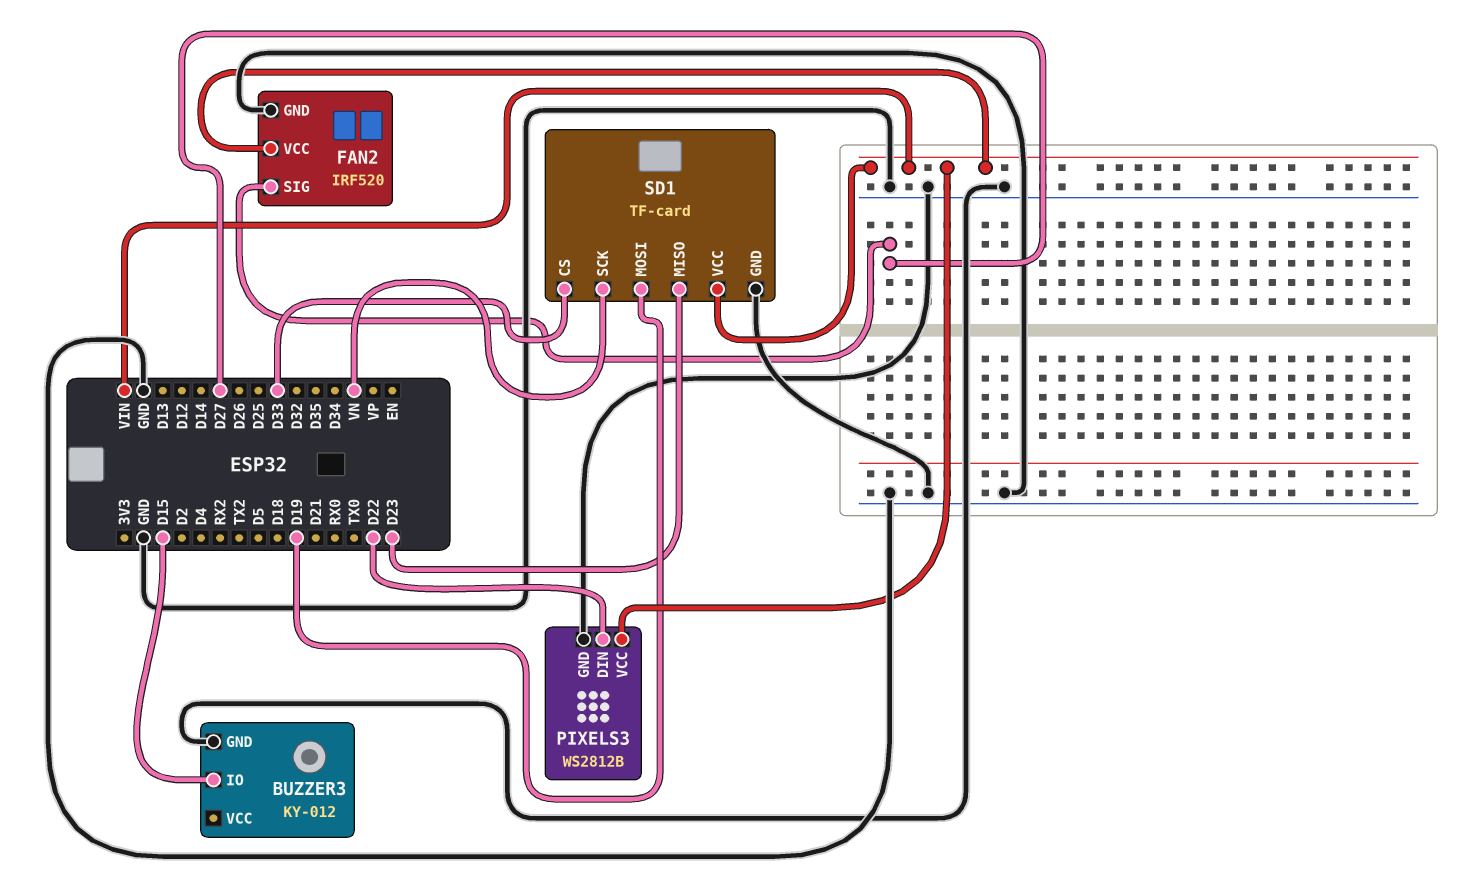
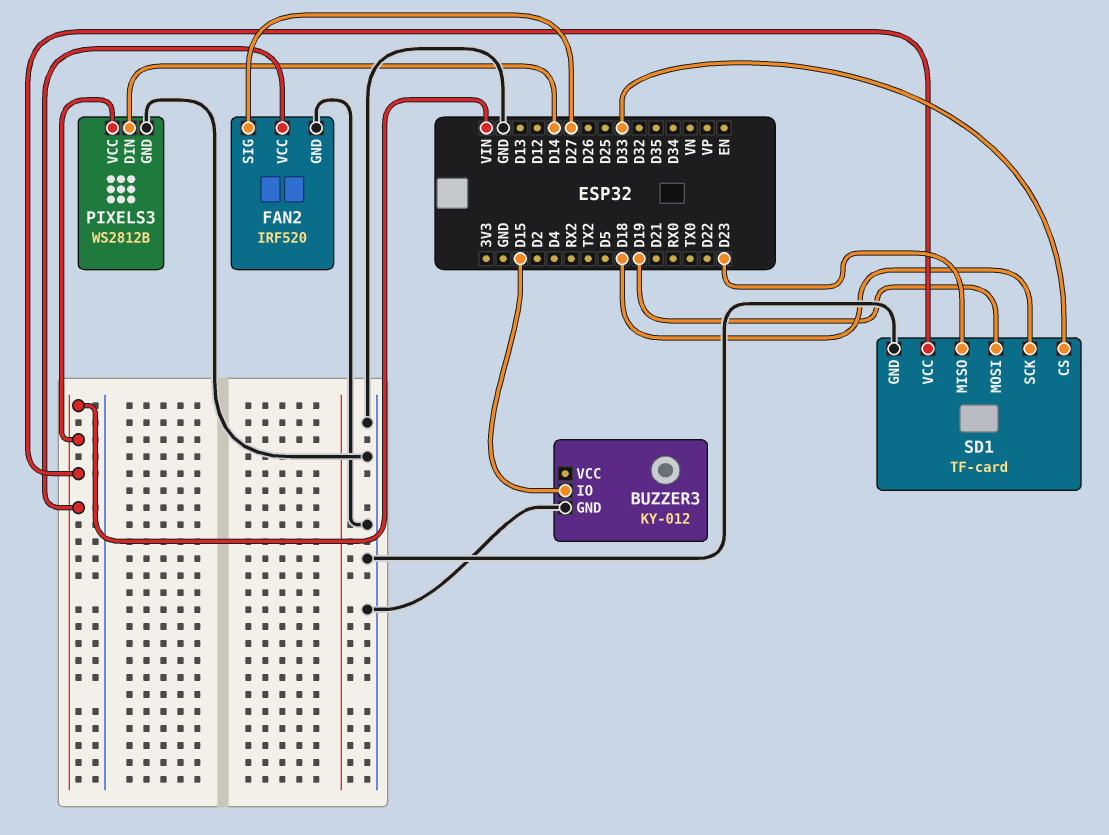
PIXELS3 pin DIN: D22 -> D14
SD1 pin SCK: VN -> D18

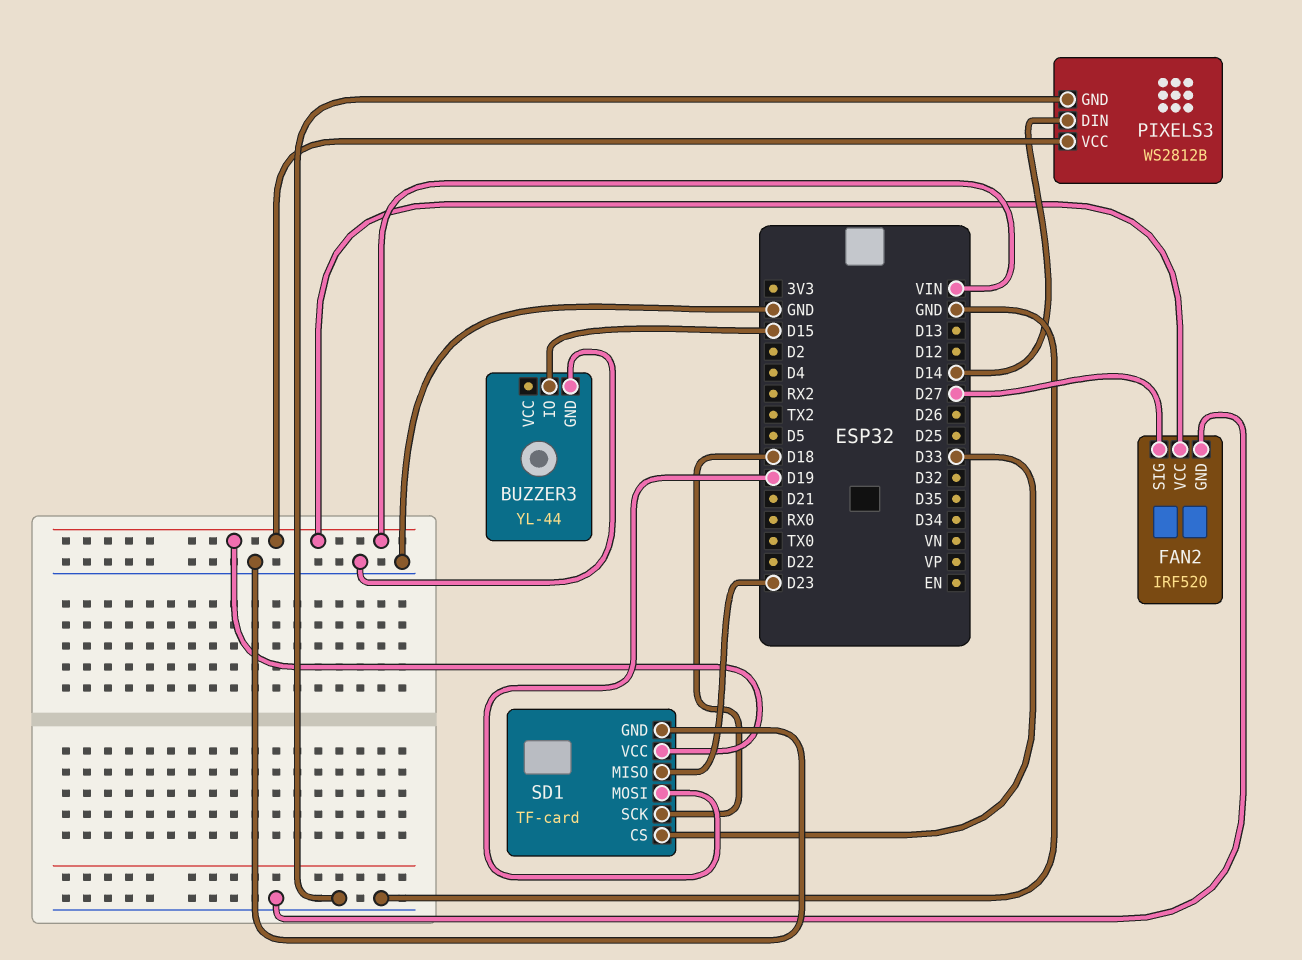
BUZZER3: KY-012 -> YL-44

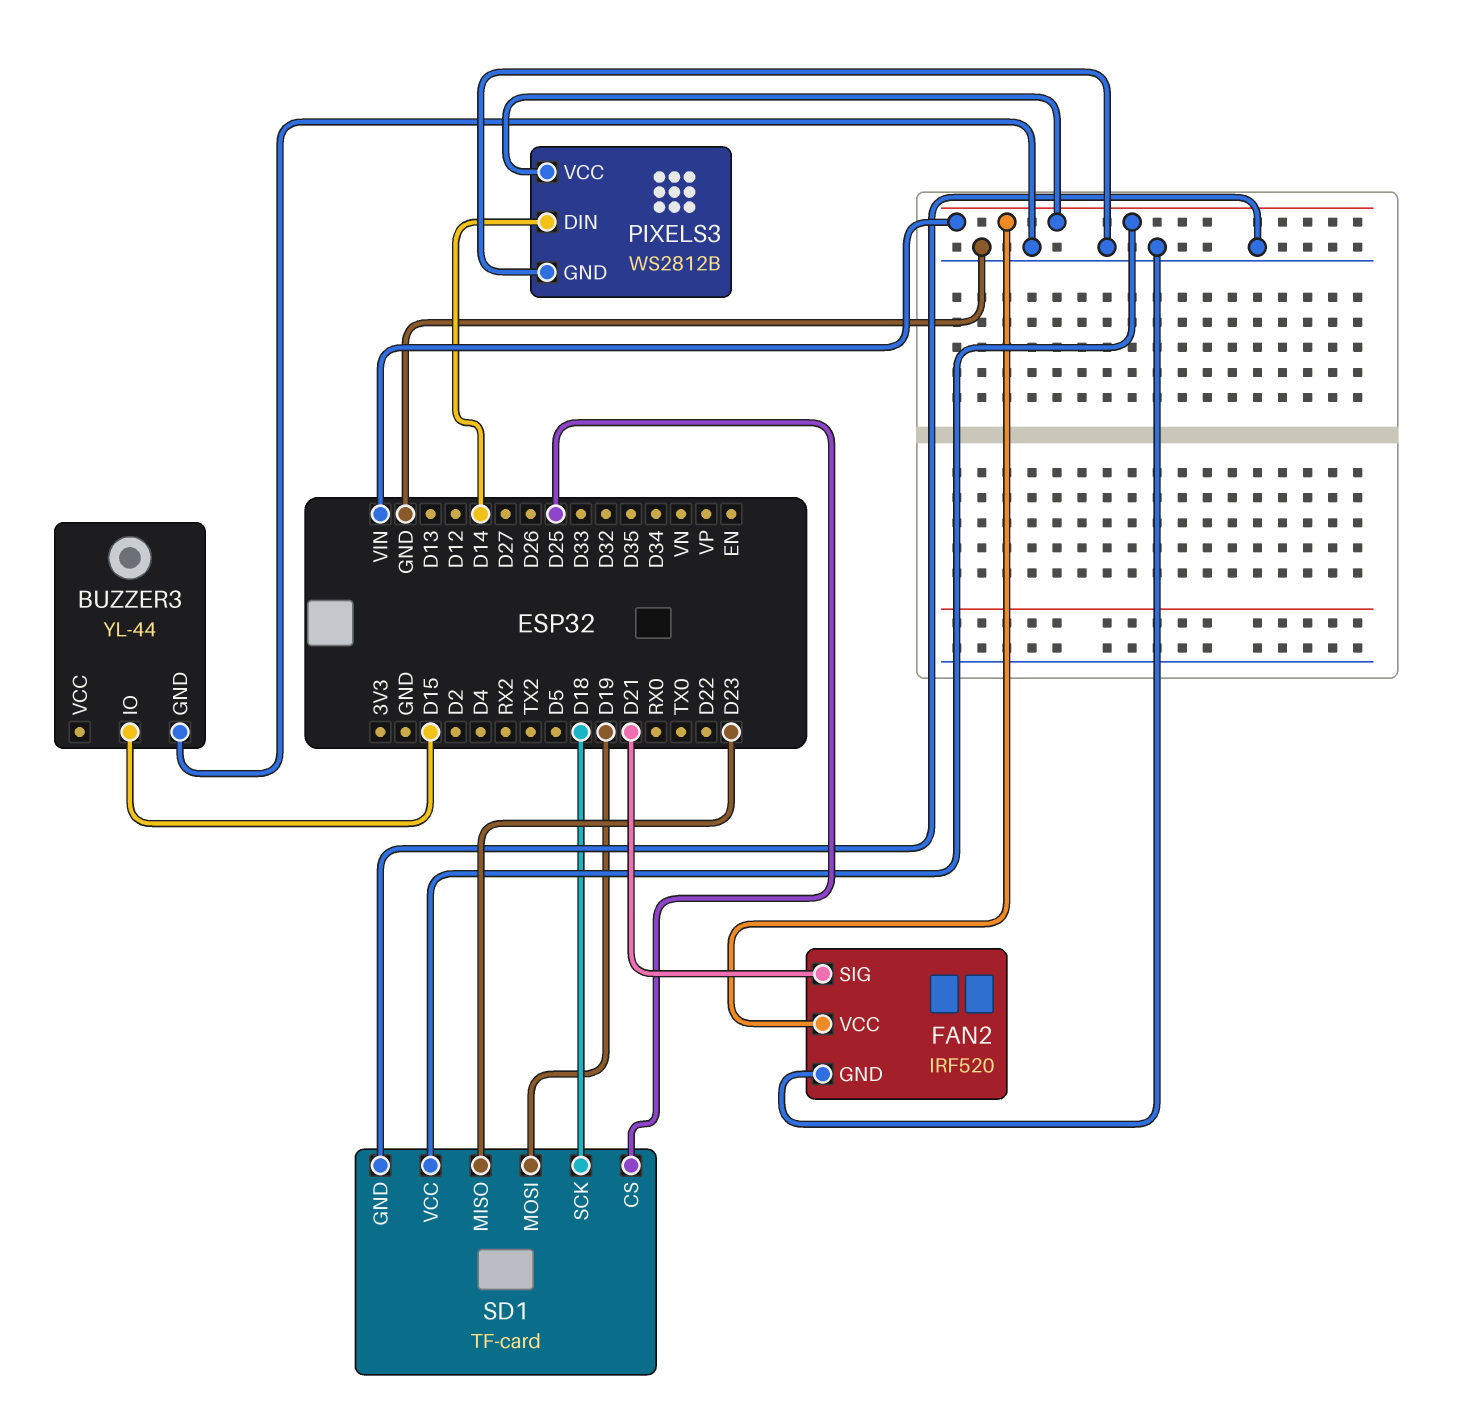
FAN2 pin SIG: D27 -> D21
SD1 pin CS: D33 -> D25

